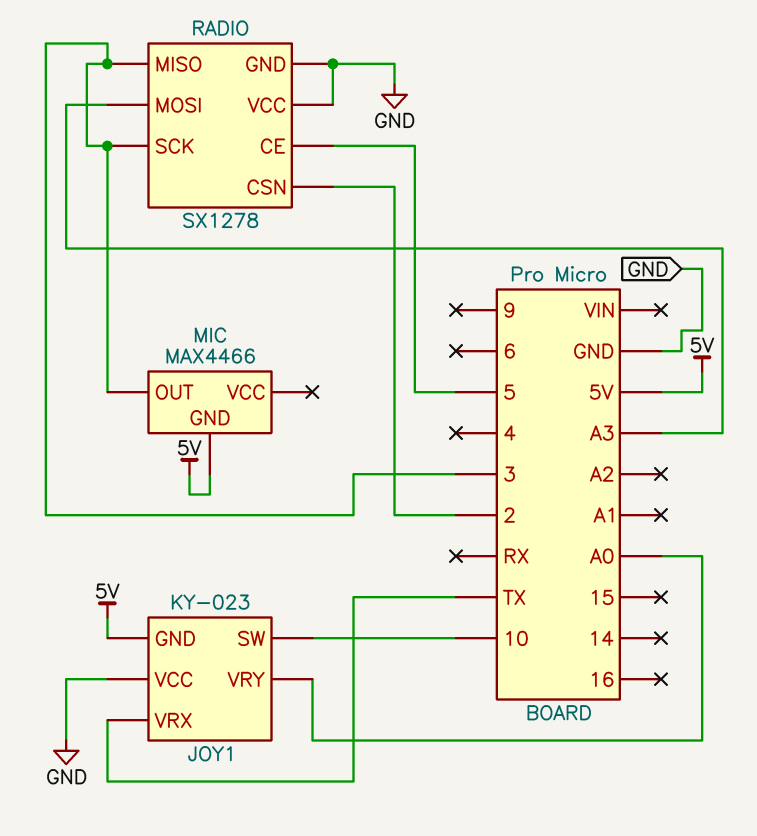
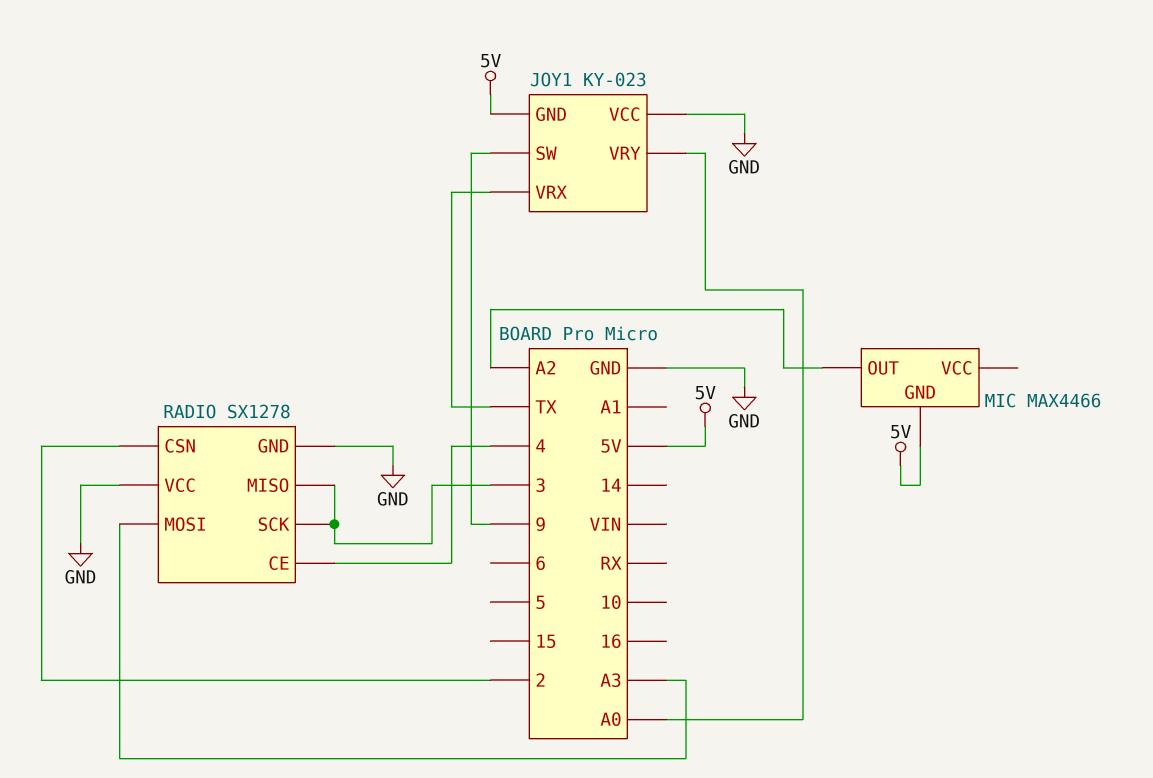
JOY1 pin SW: 10 -> 9
MIC pin OUT: 3 -> A2
RADIO pin CE: 5 -> 4

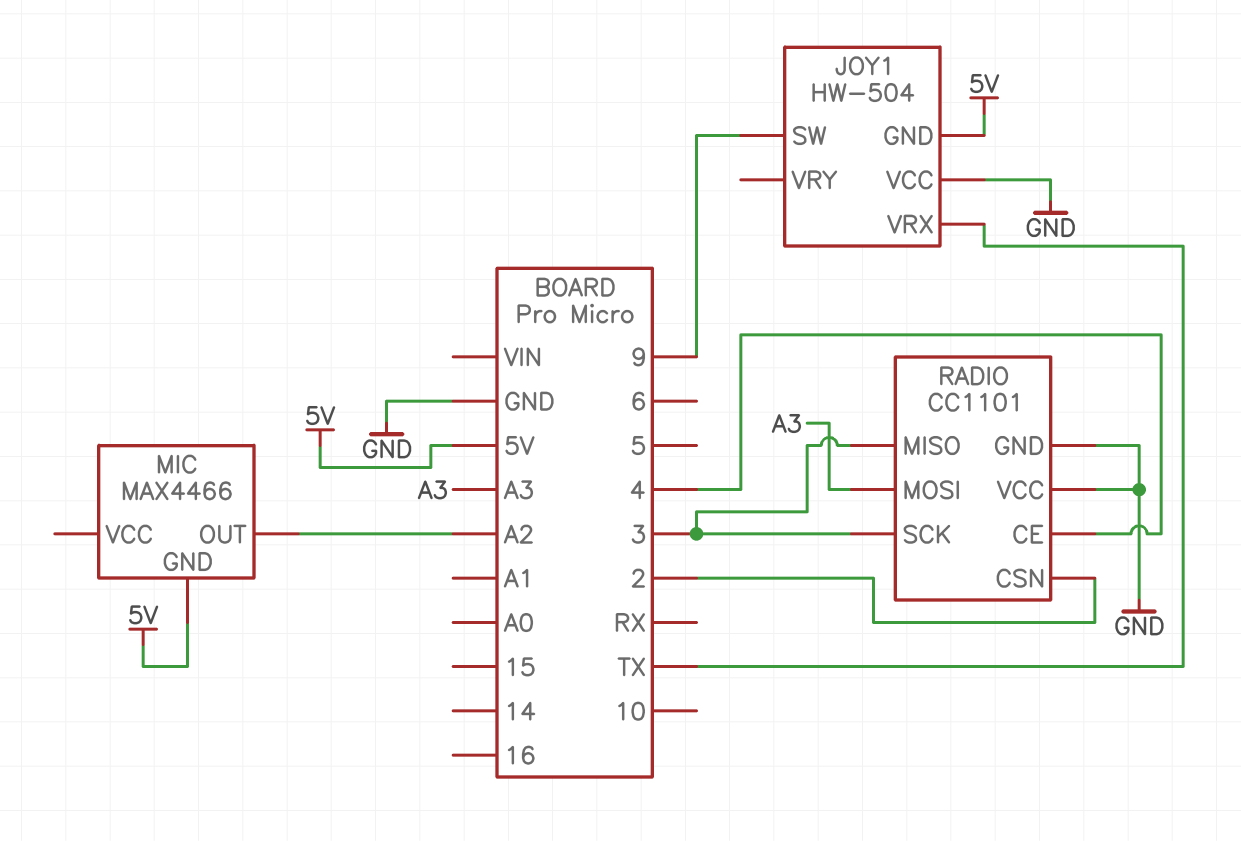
JOY1: KY-023 -> HW-504
JOY1 pin VRY: A0 -> none
RADIO: SX1278 -> CC1101

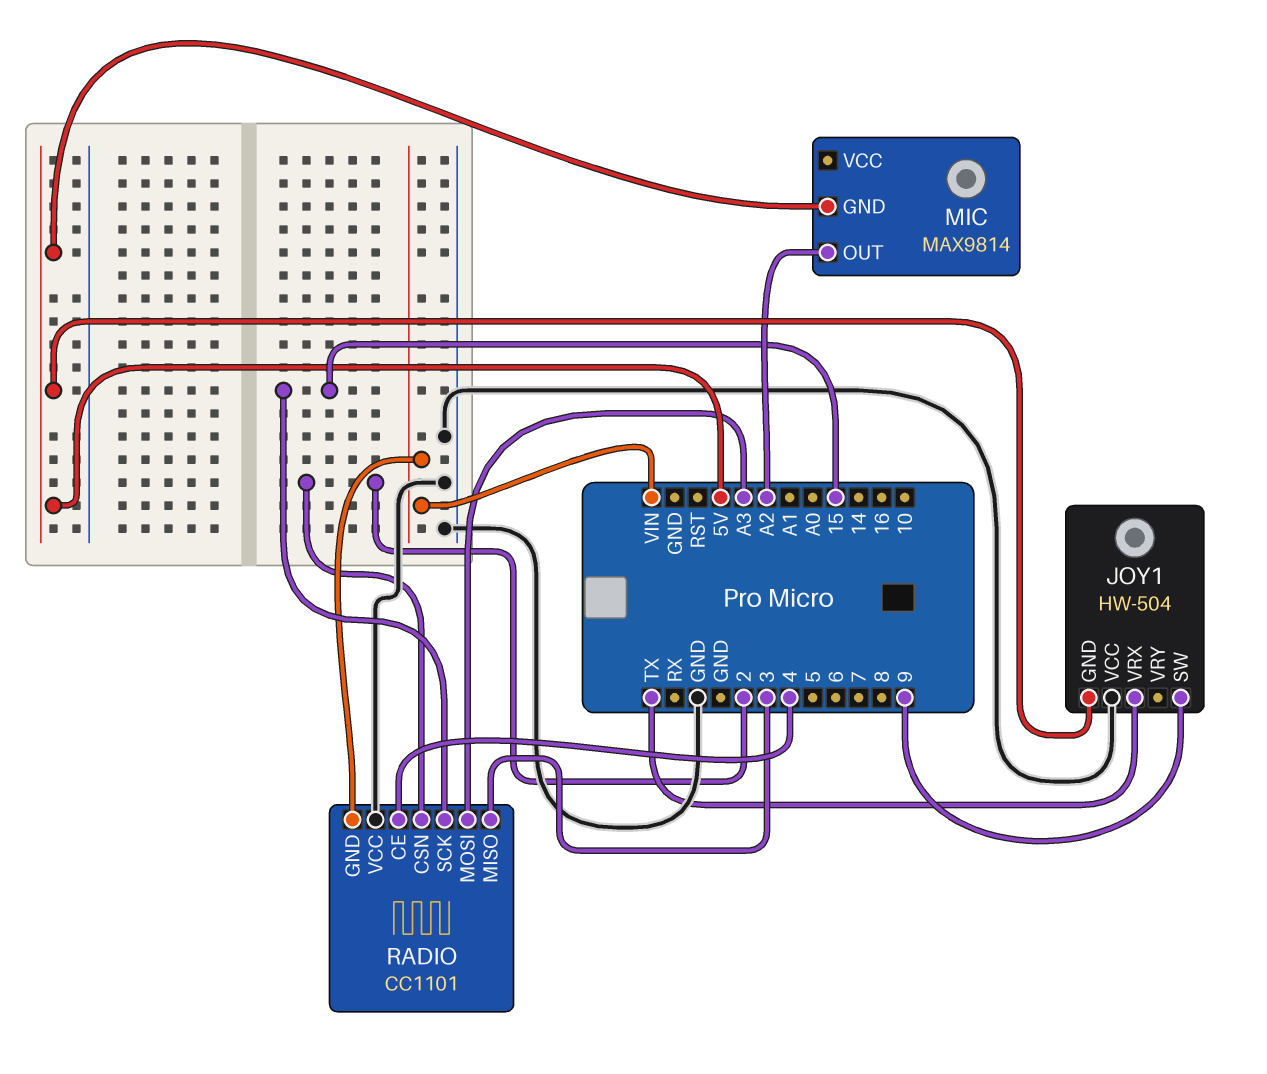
MIC: MAX4466 -> MAX9814
RADIO pin GND: GND -> VIN
RADIO pin SCK: 3 -> 15

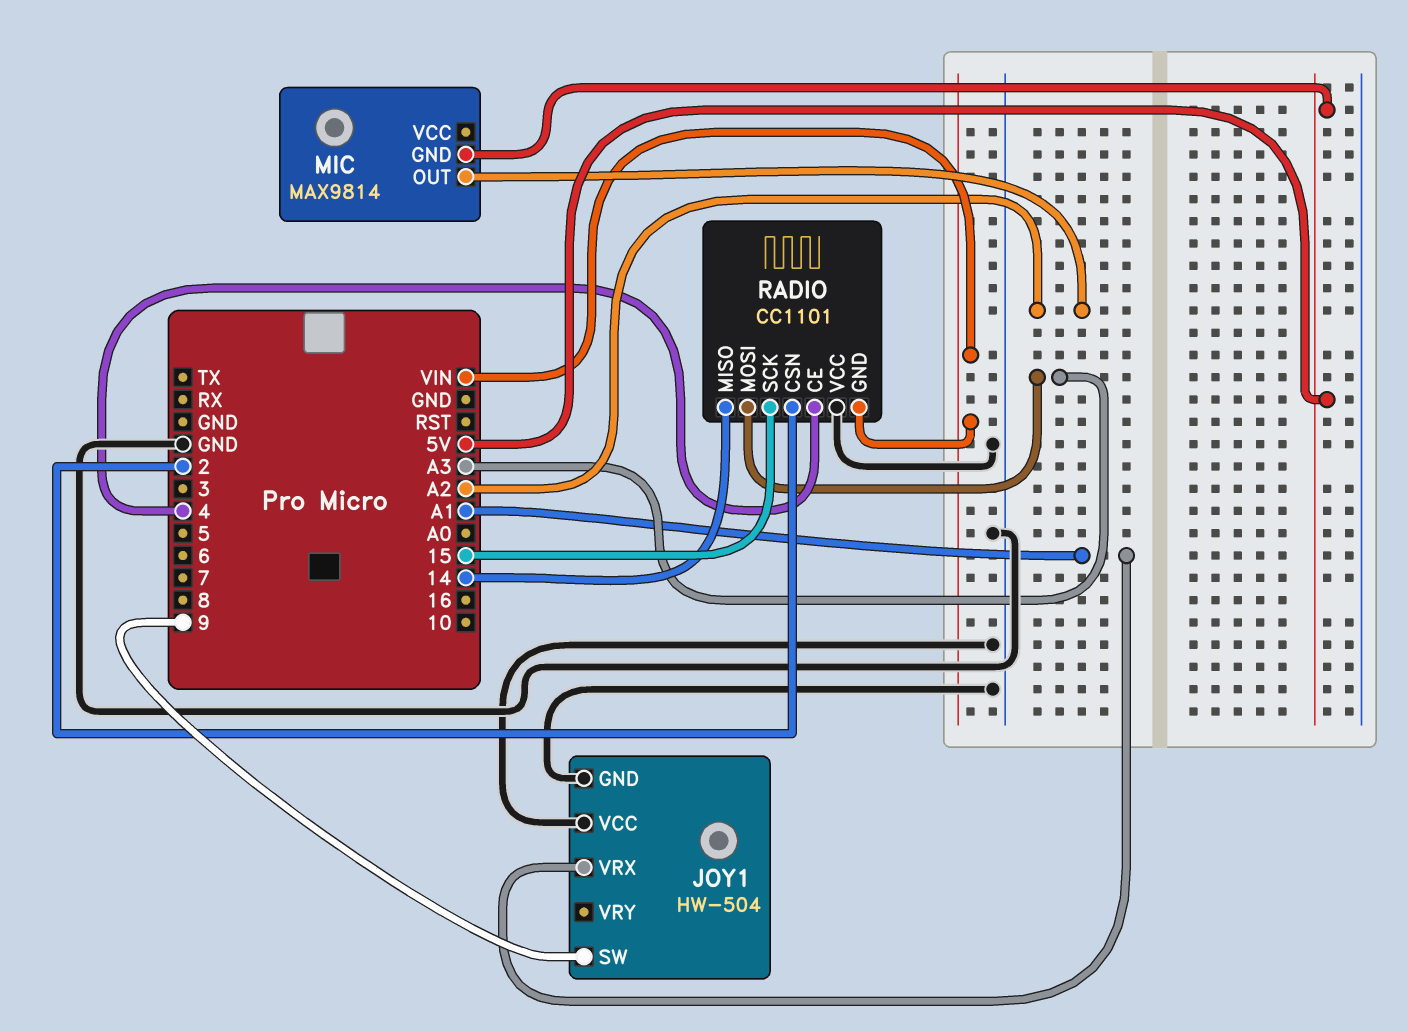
JOY1 pin GND: 5V -> GND
JOY1 pin VRX: TX -> A1
RADIO pin MISO: 3 -> 14

